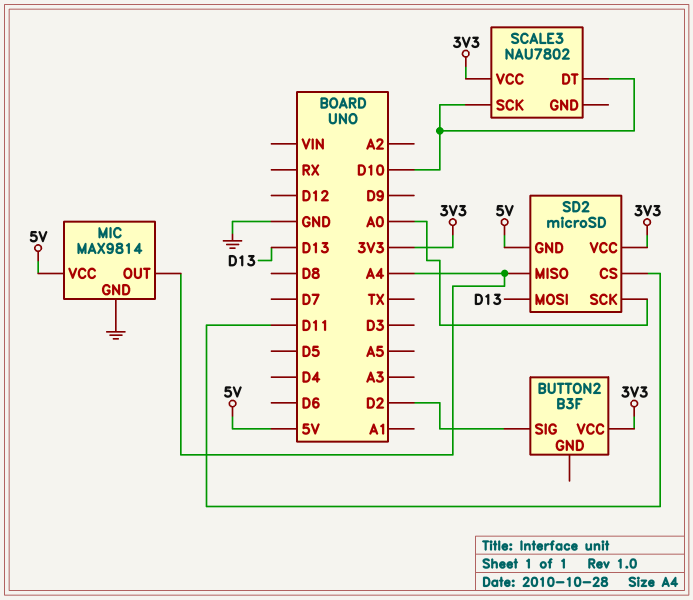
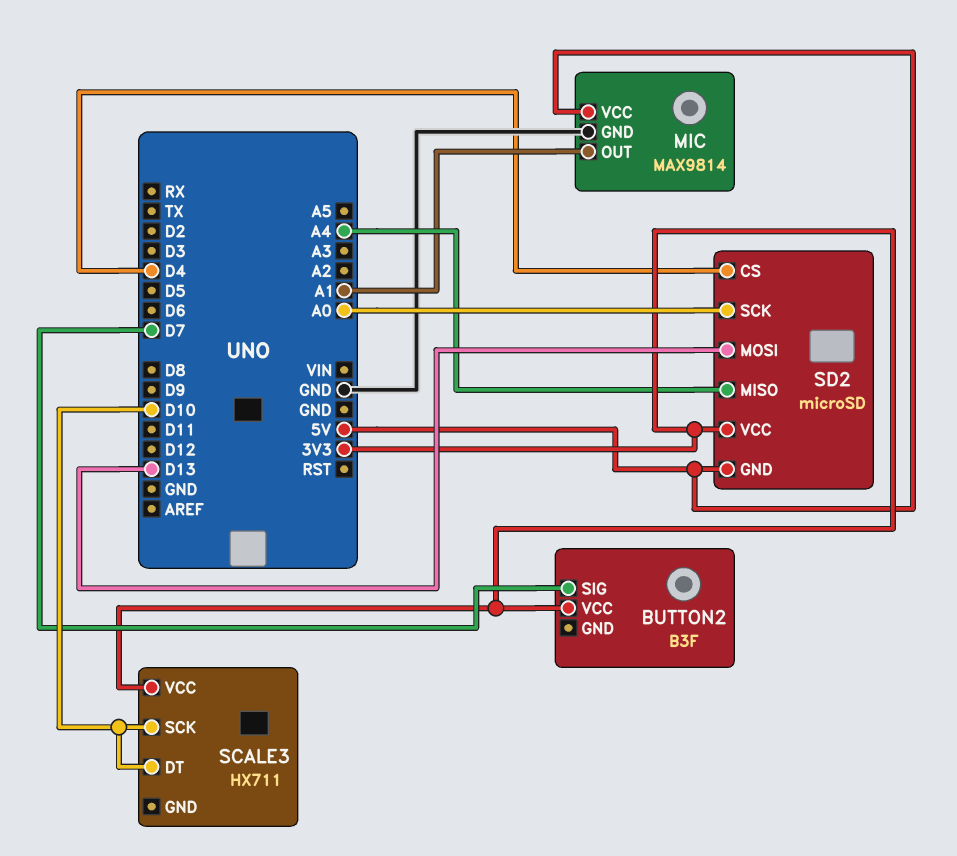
BUTTON2 pin SIG: D2 -> D7
MIC pin OUT: A4 -> A1
SCALE3: NAU7802 -> HX711
SD2 pin CS: D11 -> D4

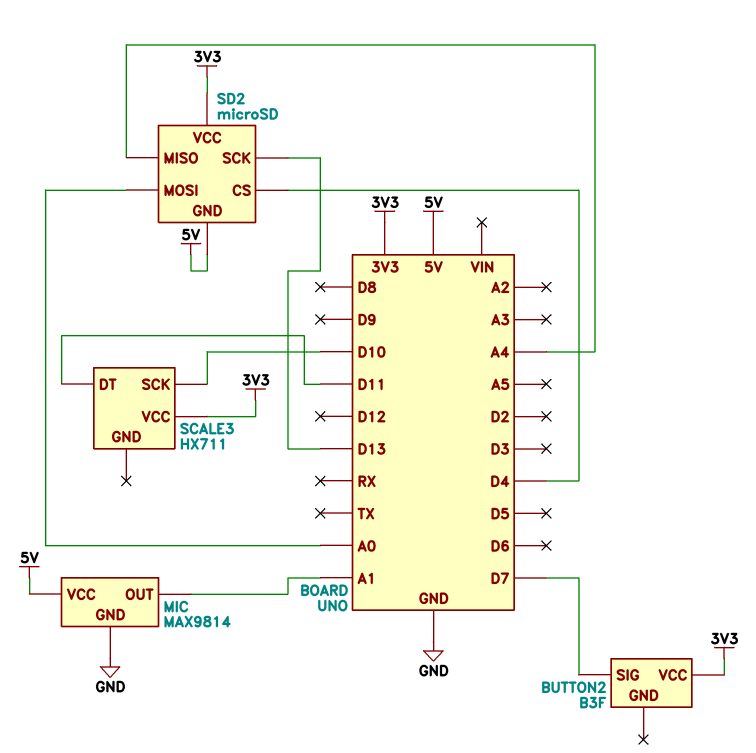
SCALE3 pin DT: D10 -> D11
SD2 pin MOSI: D13 -> A0
SD2 pin SCK: A0 -> D13

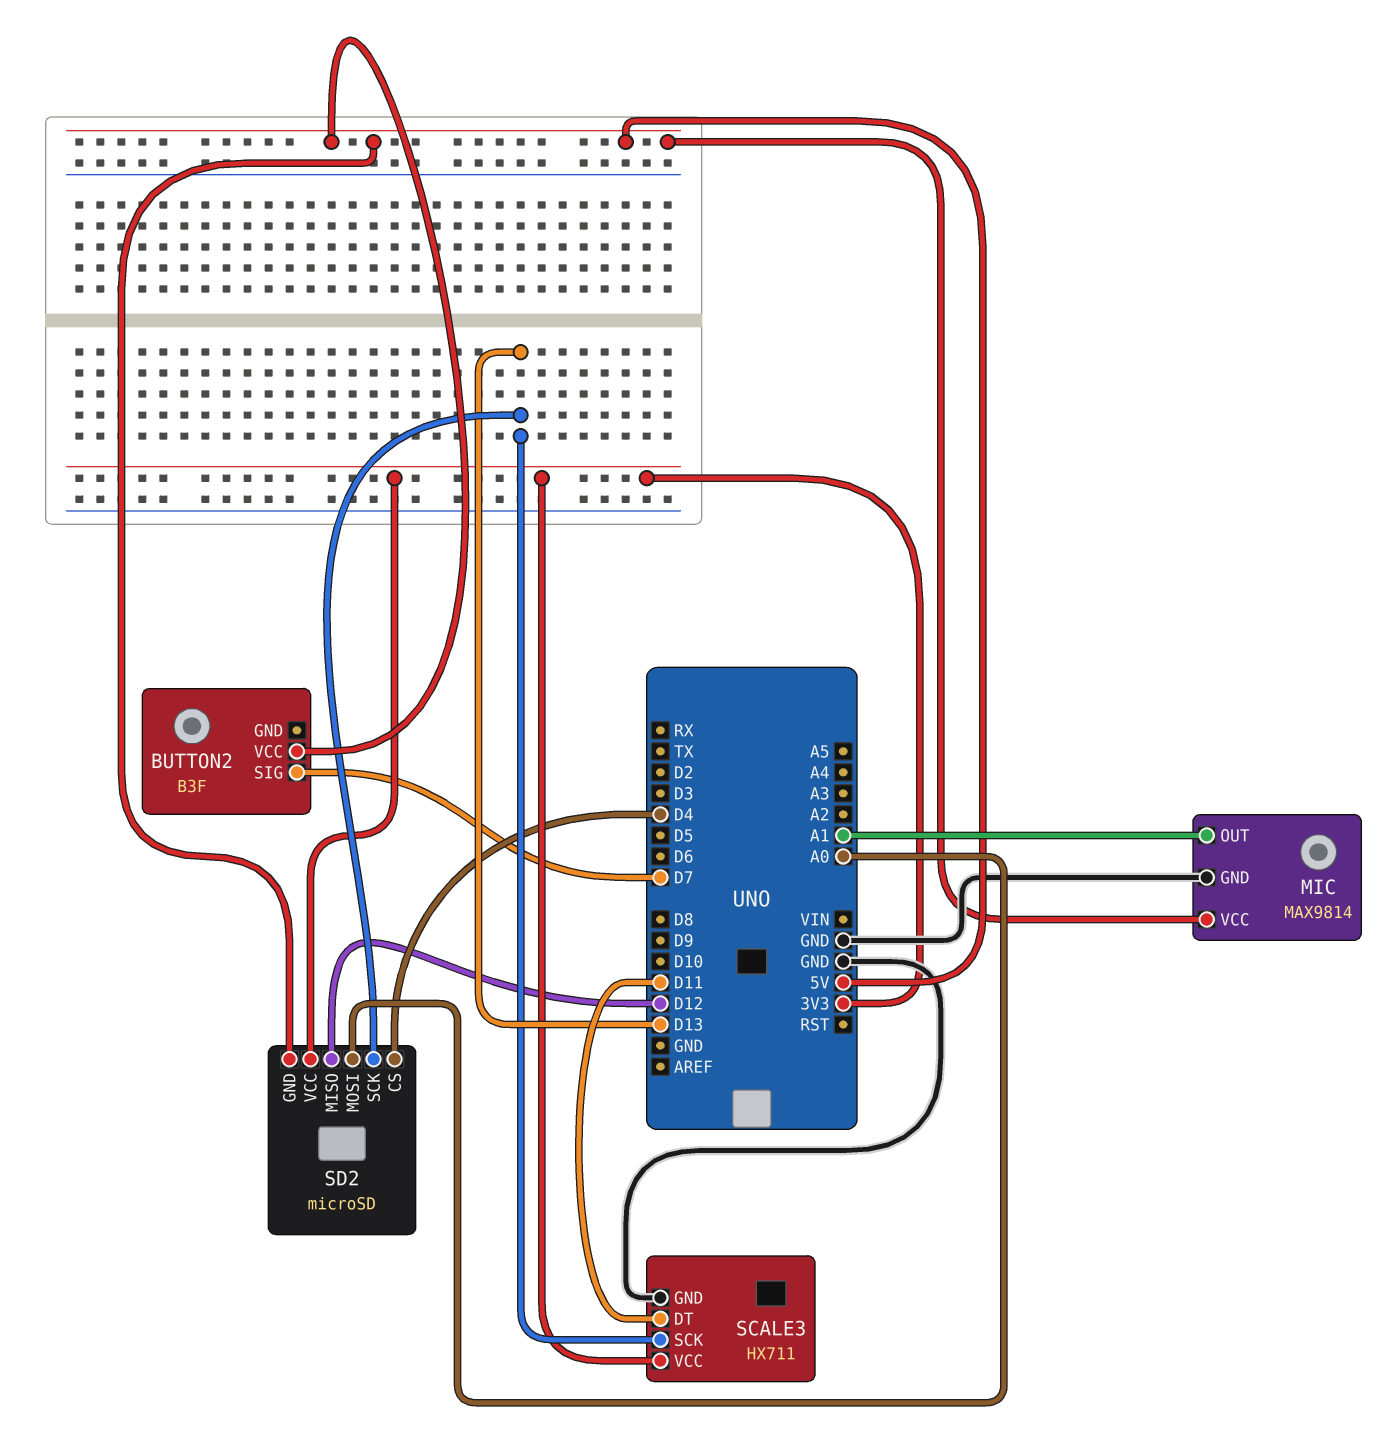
BUTTON2 pin VCC: 3V3 -> 5V
SCALE3 pin GND: none -> GND
SCALE3 pin SCK: D10 -> D13
SD2 pin MISO: A4 -> D12

